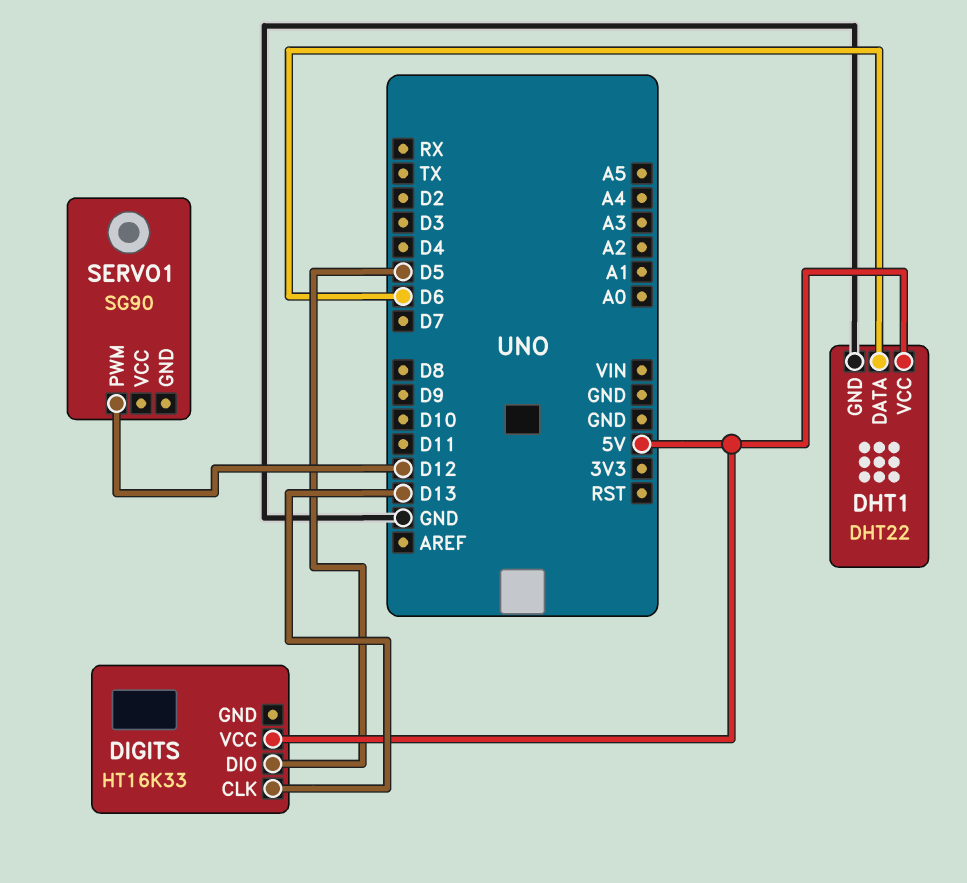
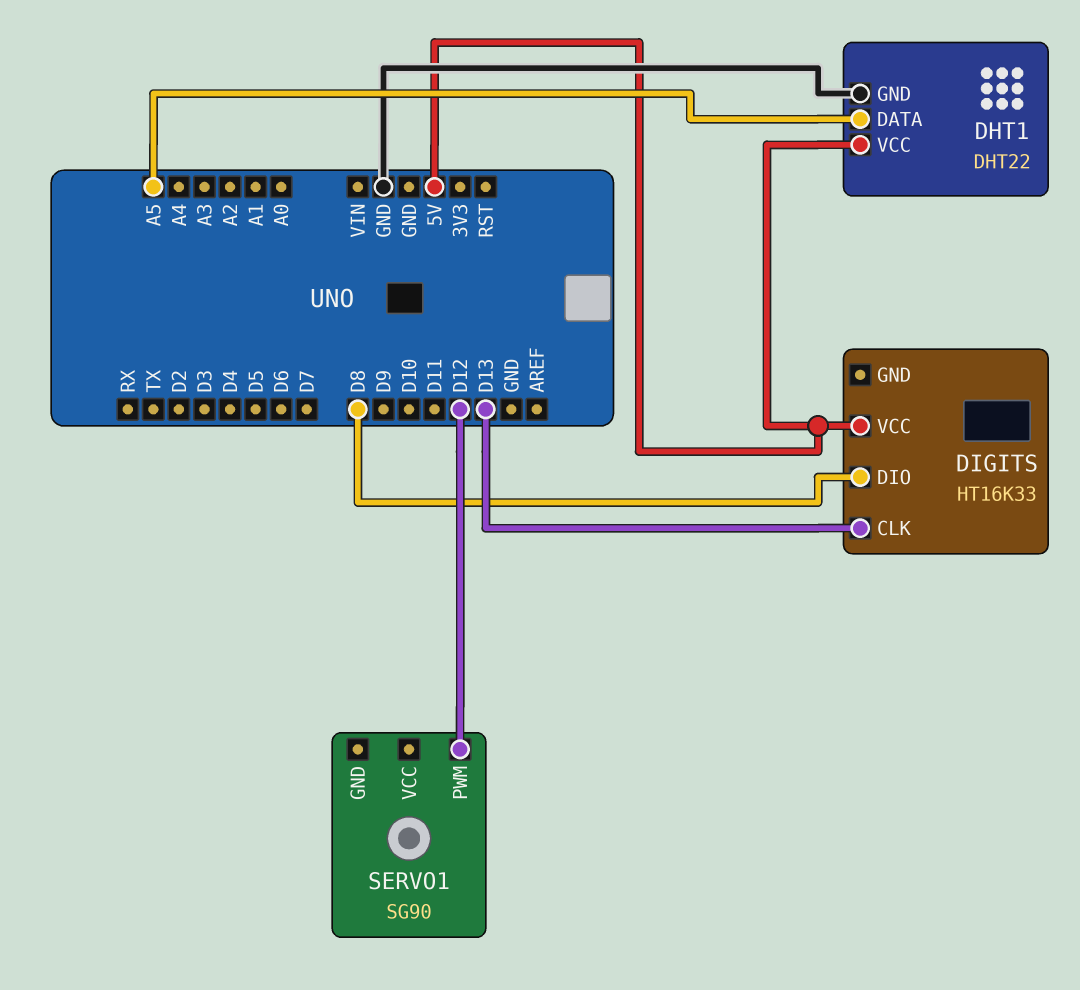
DHT1 pin DATA: D6 -> A5
DIGITS pin DIO: D5 -> D8

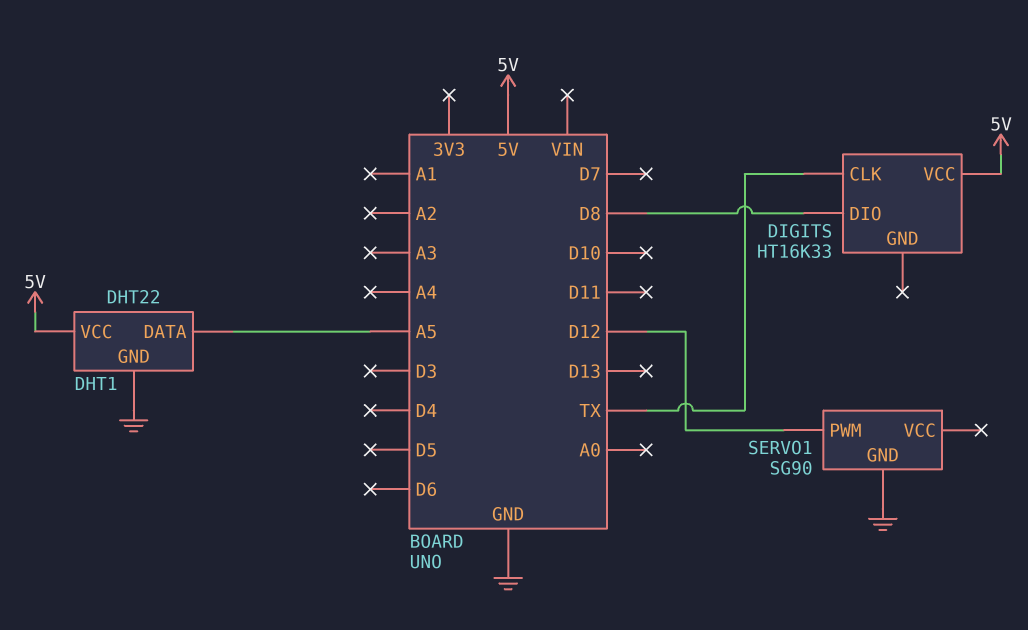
DIGITS pin CLK: D13 -> TX
SERVO1 pin GND: none -> GND

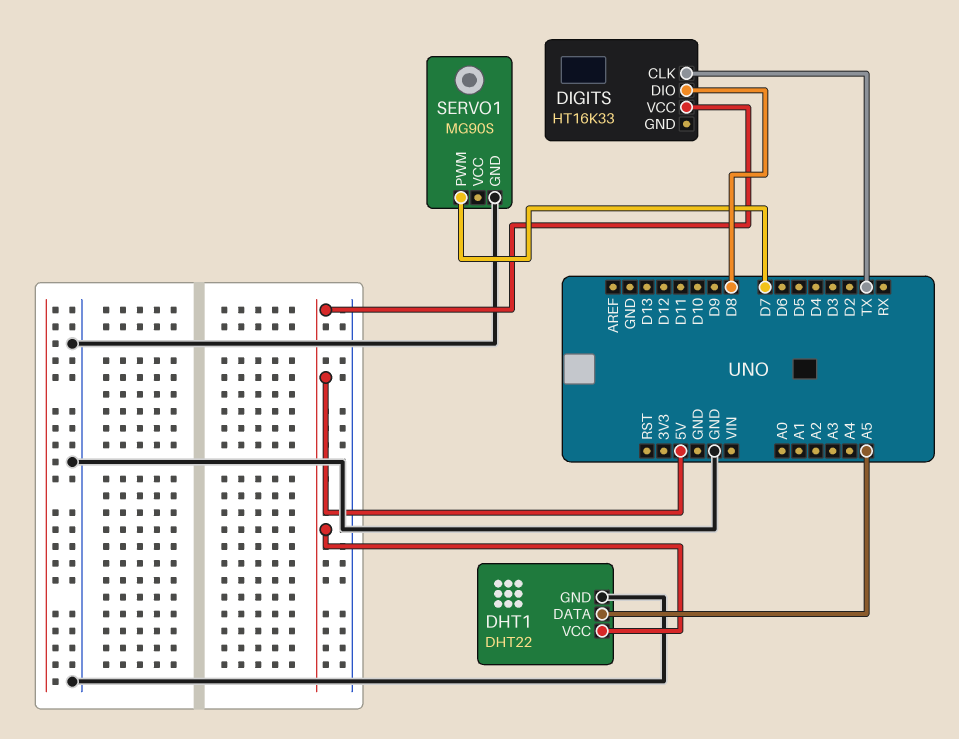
SERVO1: SG90 -> MG90S
SERVO1 pin PWM: D12 -> D7

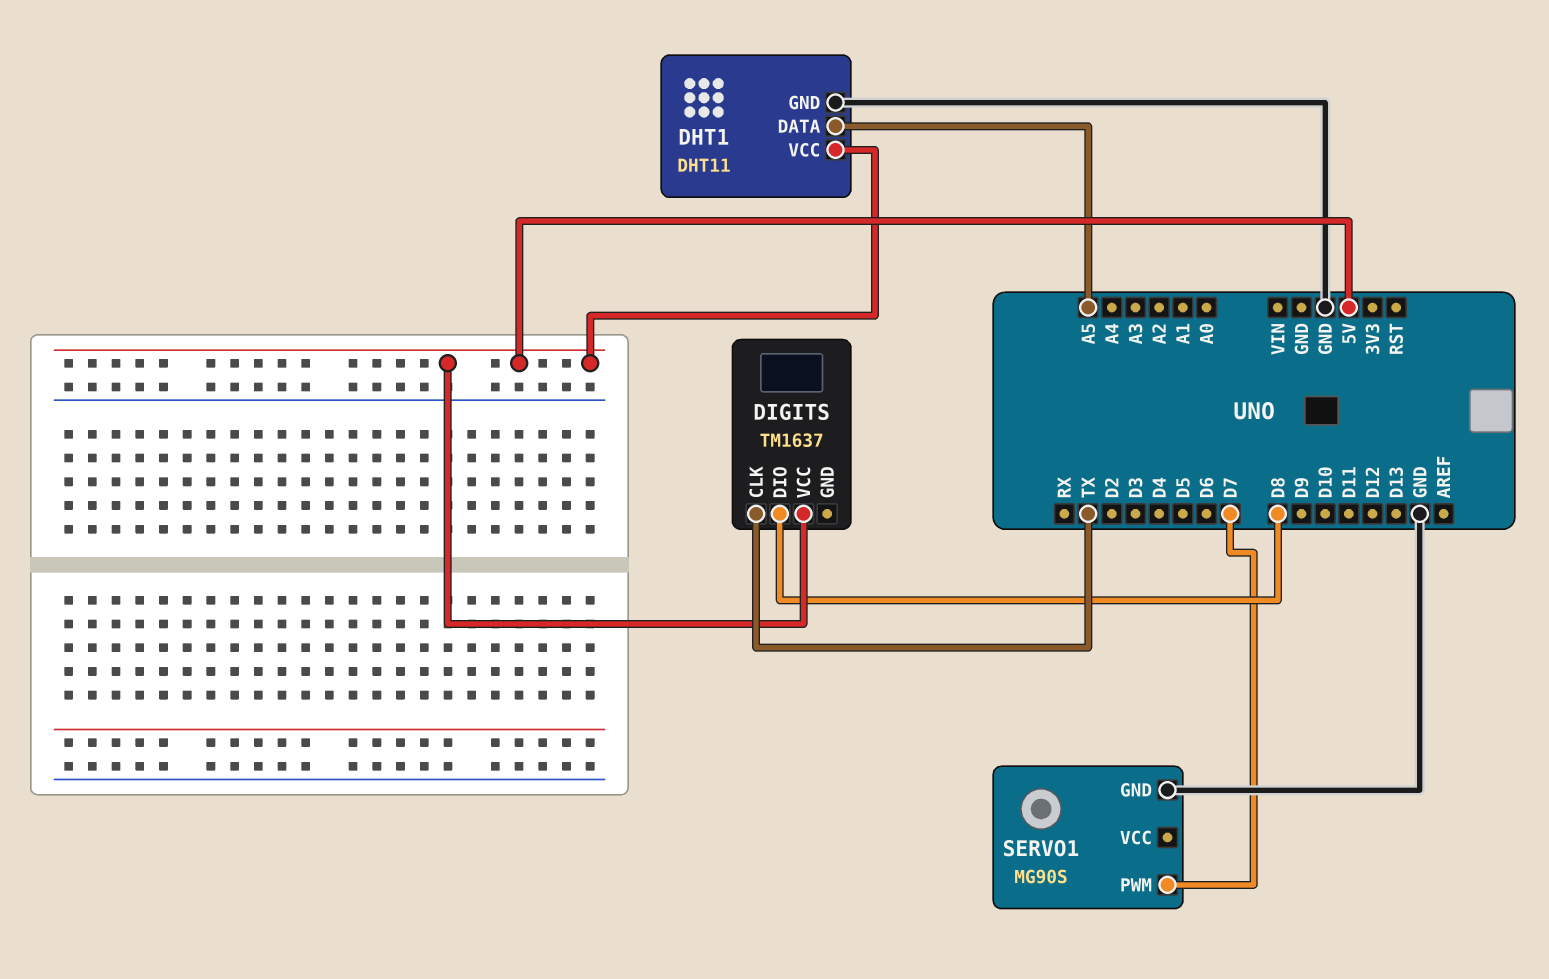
DHT1: DHT22 -> DHT11
DIGITS: HT16K33 -> TM1637

